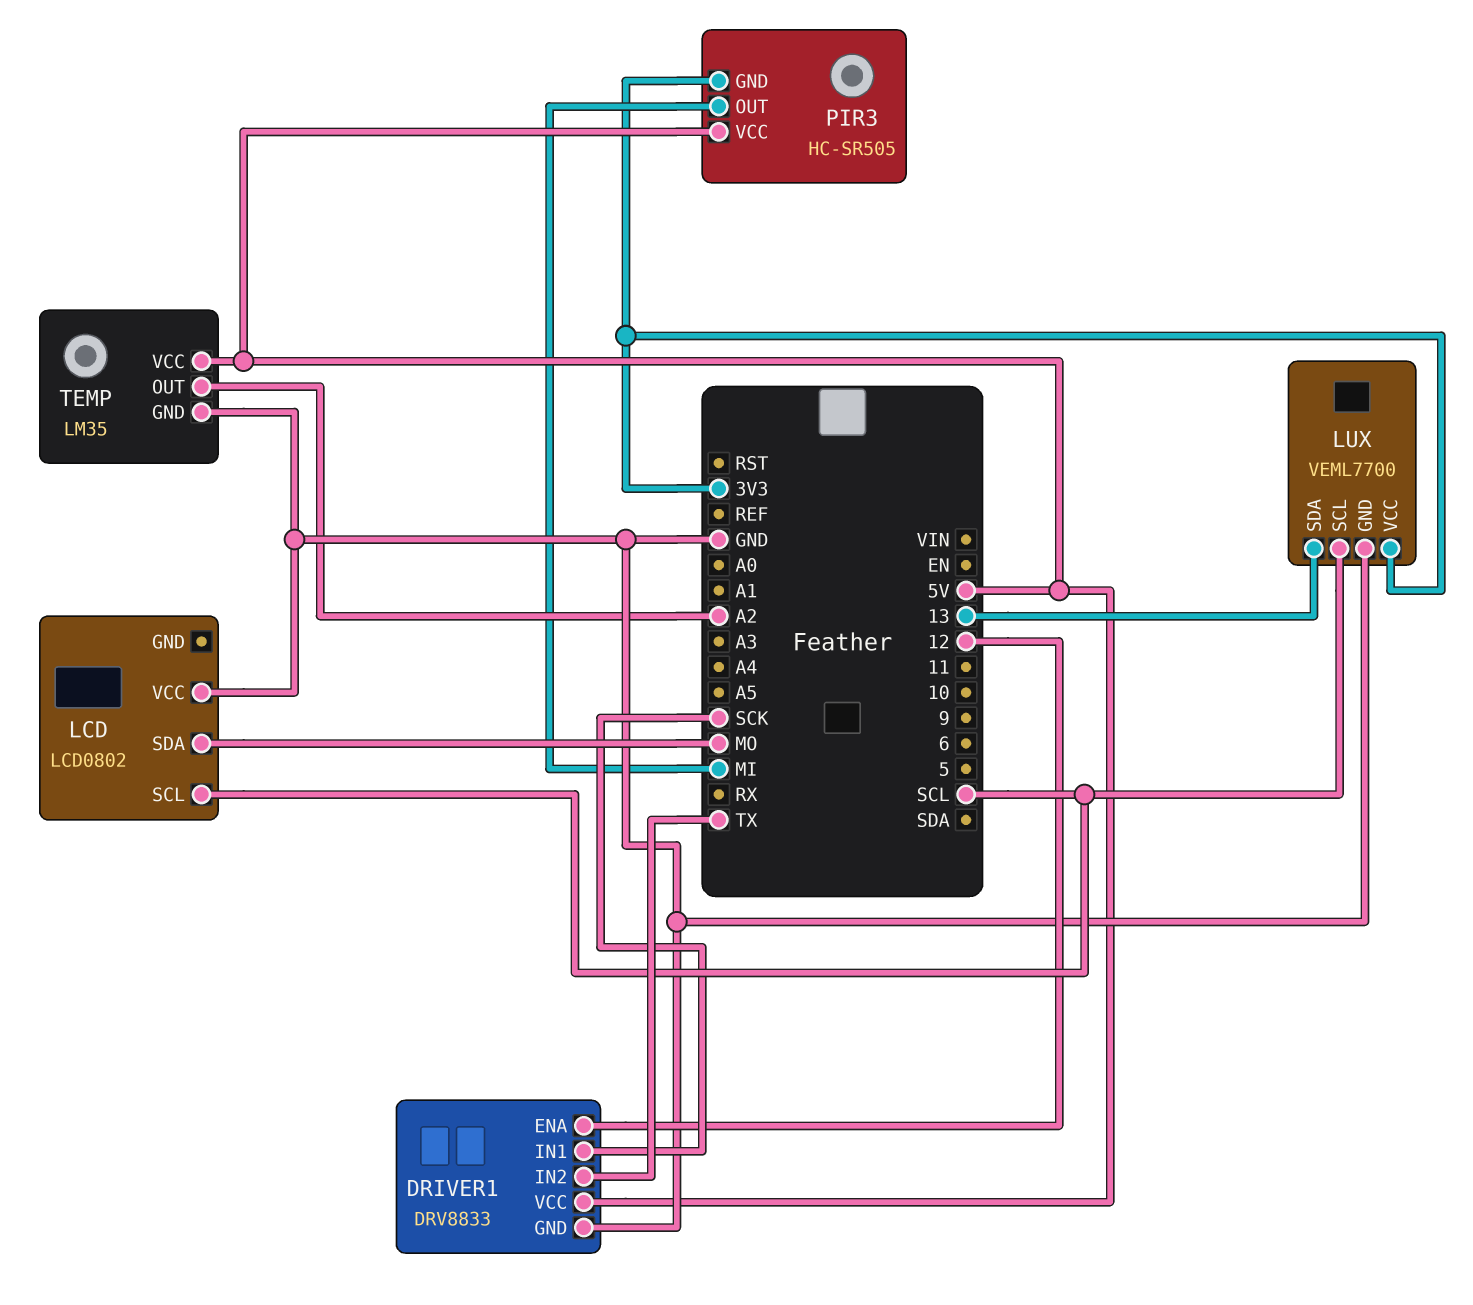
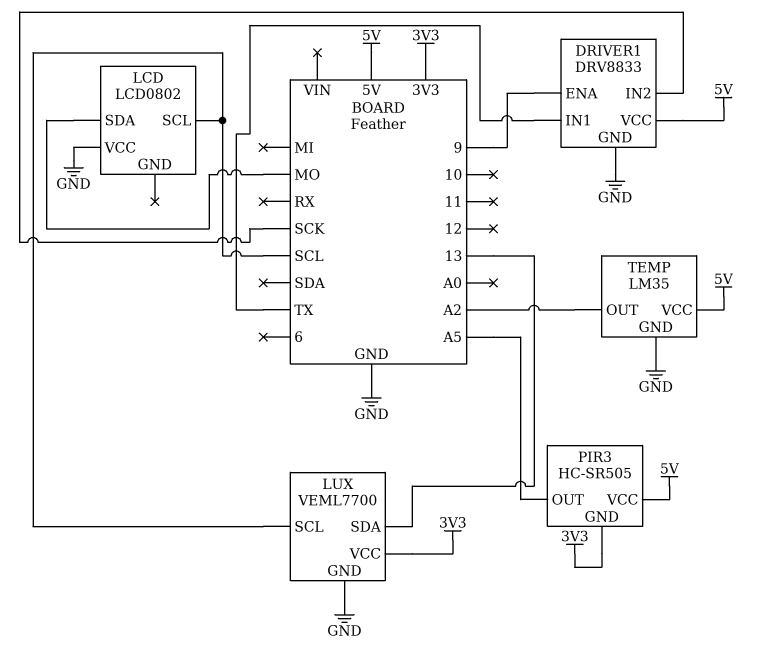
DRIVER1 pin ENA: 12 -> 9
DRIVER1 pin IN1: SCK -> TX
DRIVER1 pin IN2: TX -> SCK
PIR3 pin OUT: MI -> A5

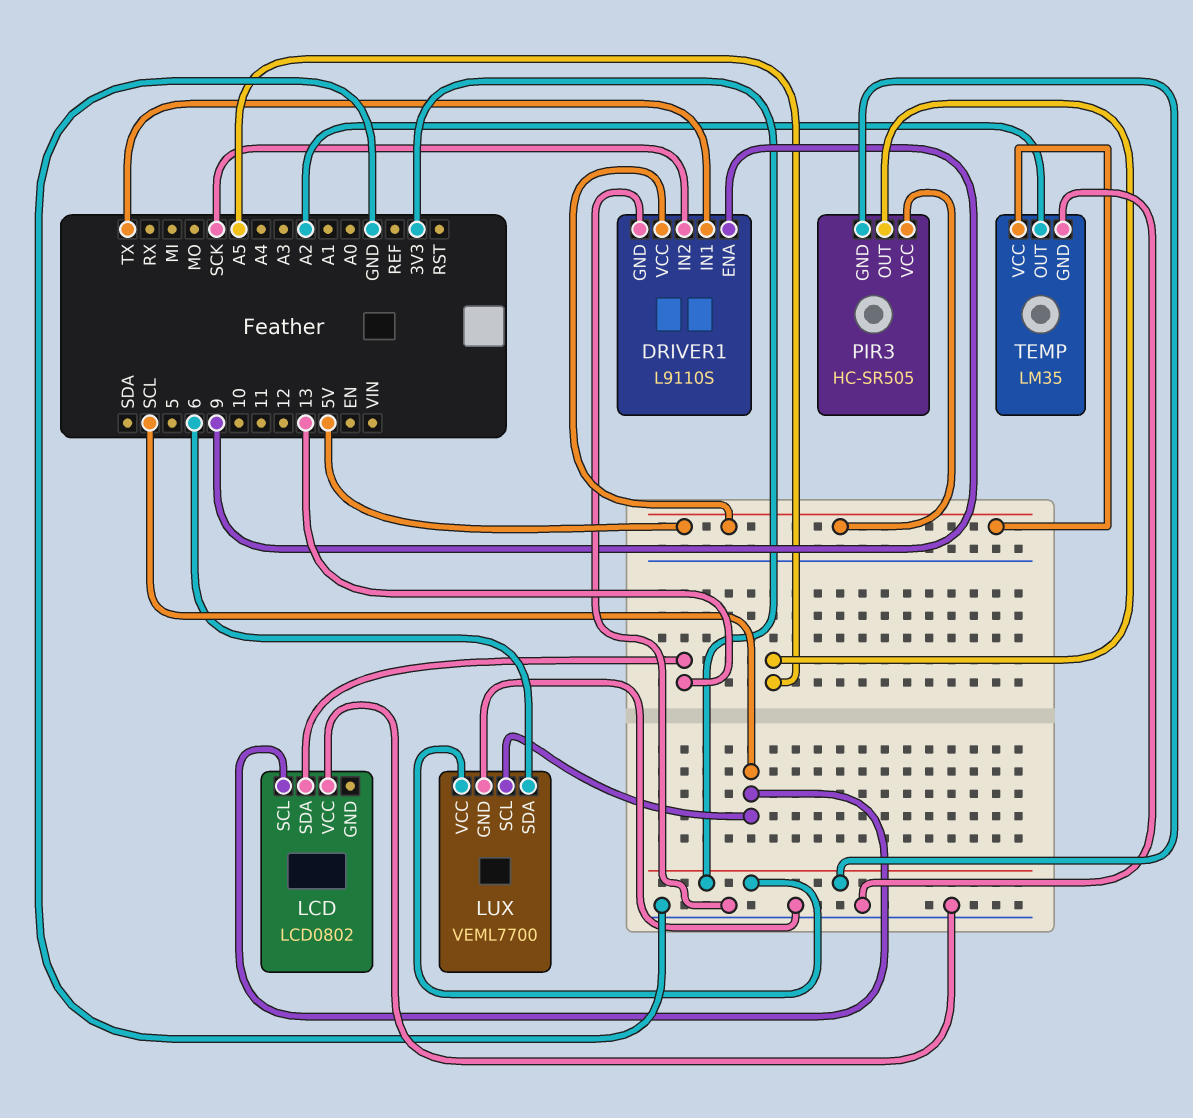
DRIVER1: DRV8833 -> L9110S
LCD pin SDA: MO -> 13
LUX pin SDA: 13 -> 6

